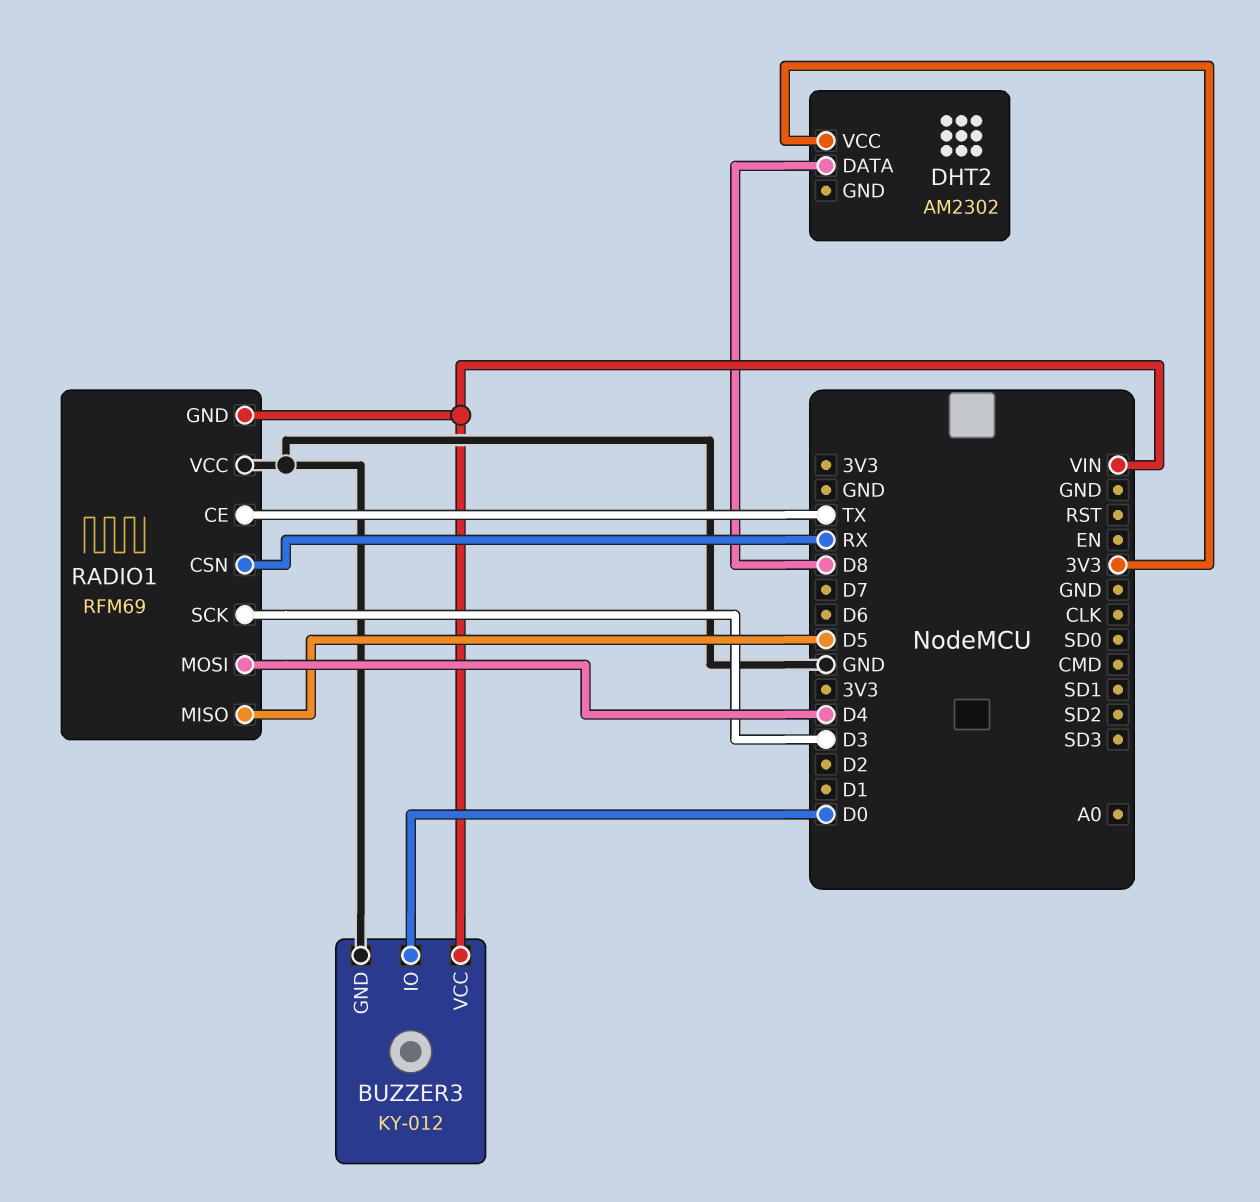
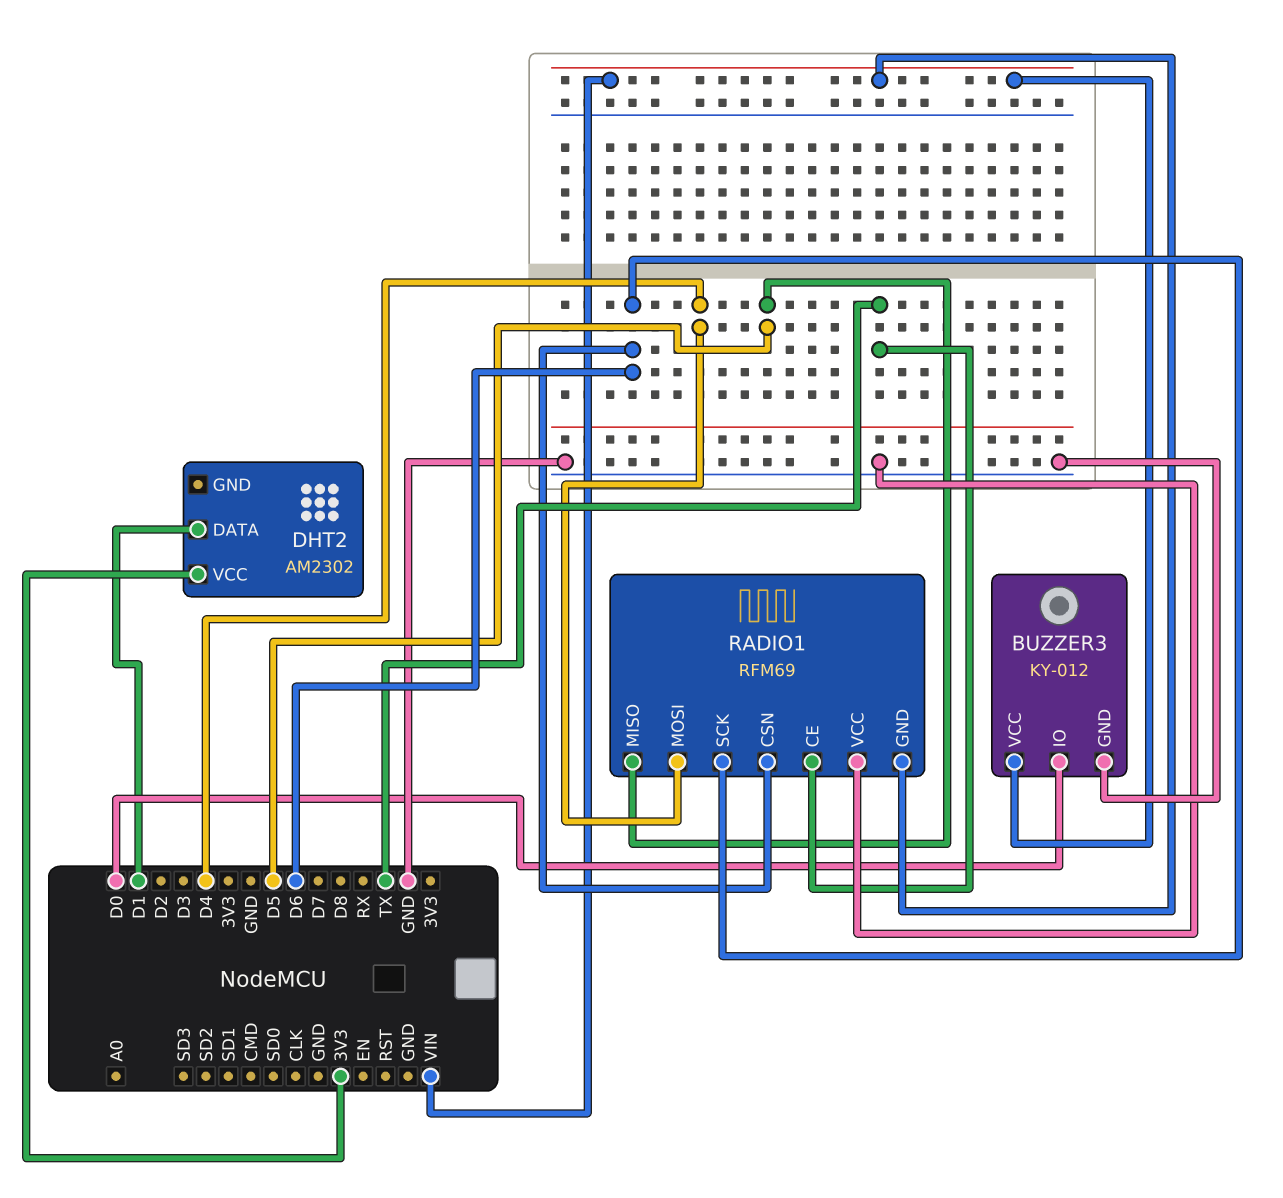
DHT2 pin DATA: D8 -> D1
RADIO1 pin CSN: RX -> D6
RADIO1 pin SCK: D3 -> D6

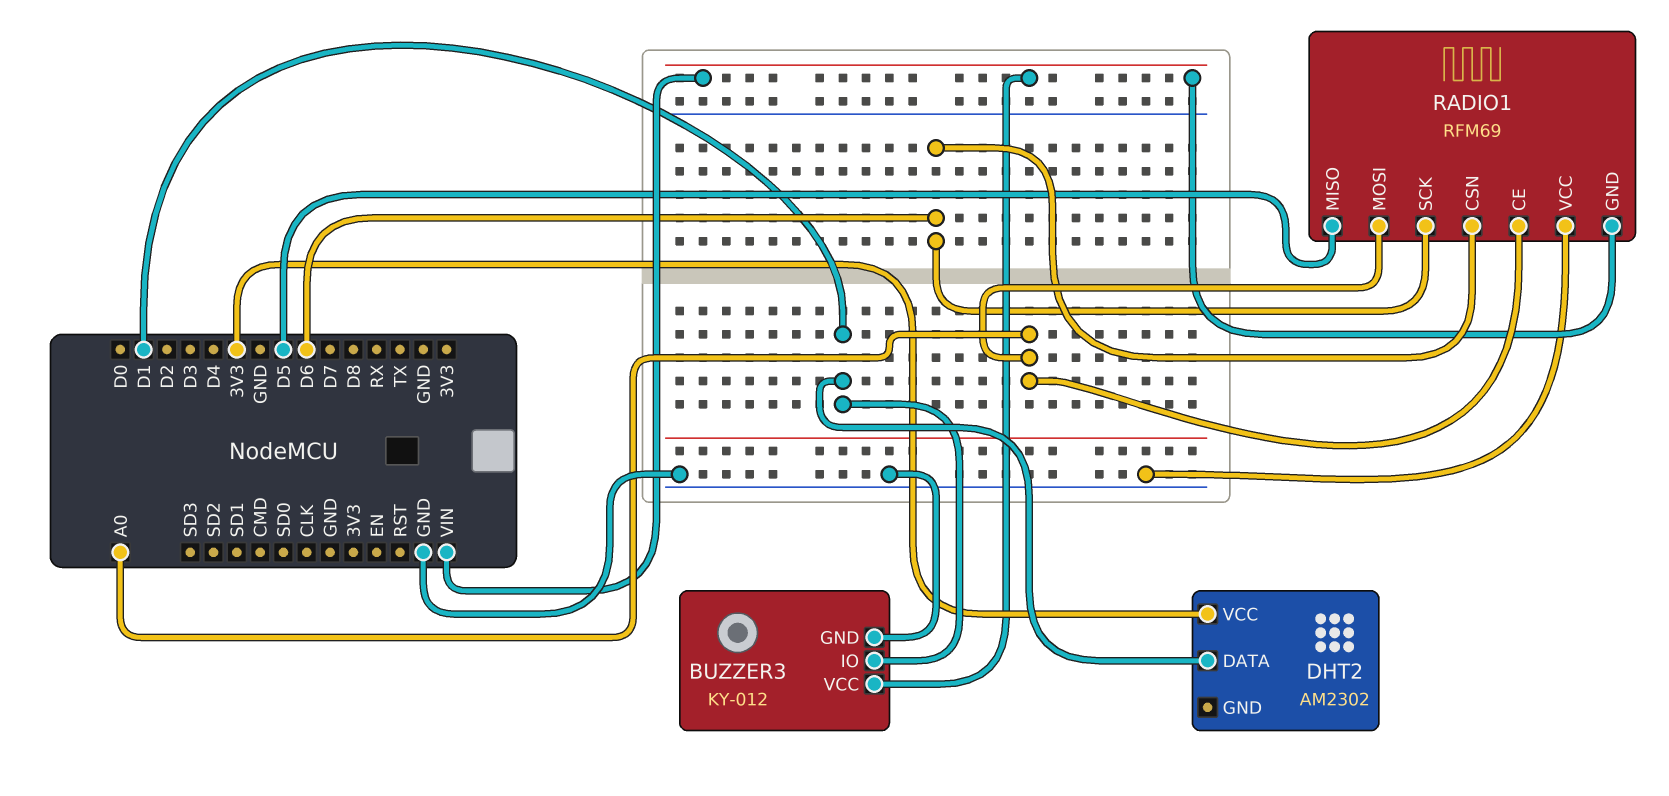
BUZZER3 pin IO: D0 -> D1
RADIO1 pin CE: TX -> A0
RADIO1 pin MOSI: D4 -> A0

